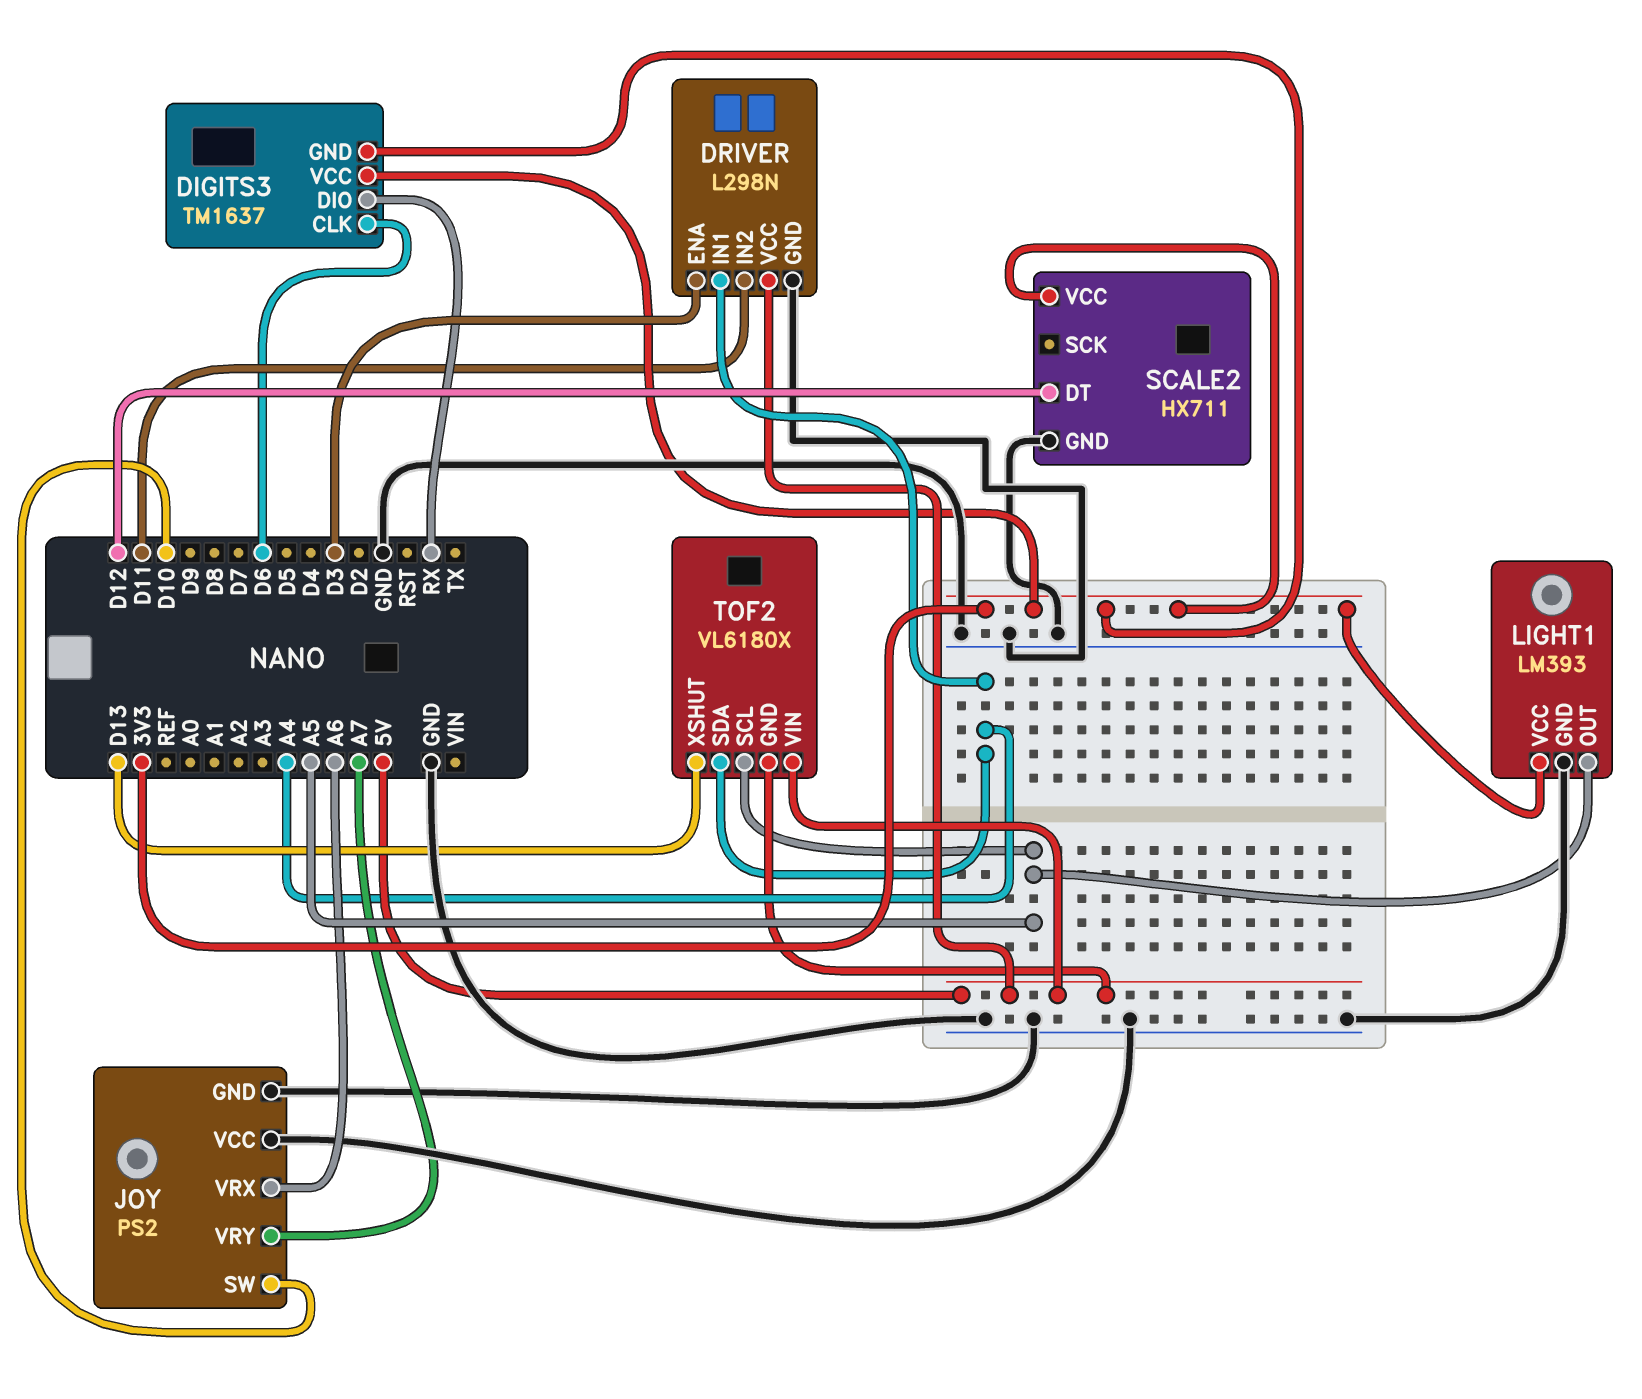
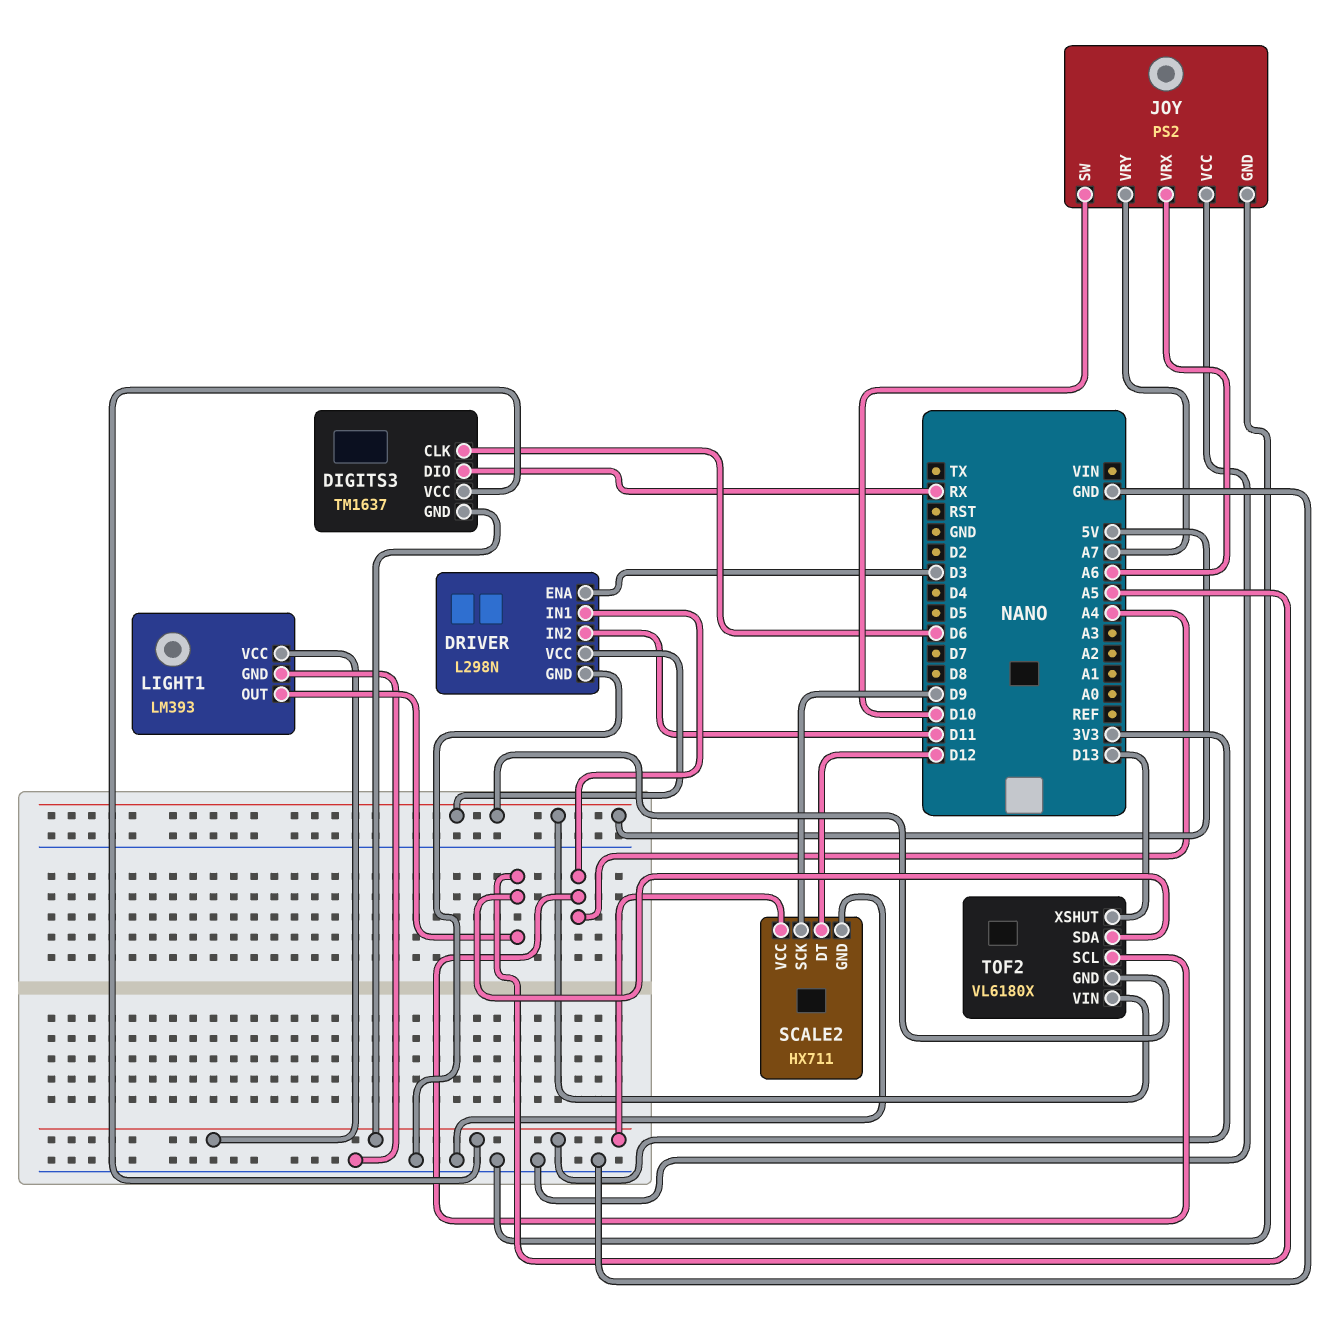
SCALE2 pin SCK: none -> D9
TOF2 pin SCL: A5 -> A4
TOF2 pin SDA: A4 -> A5

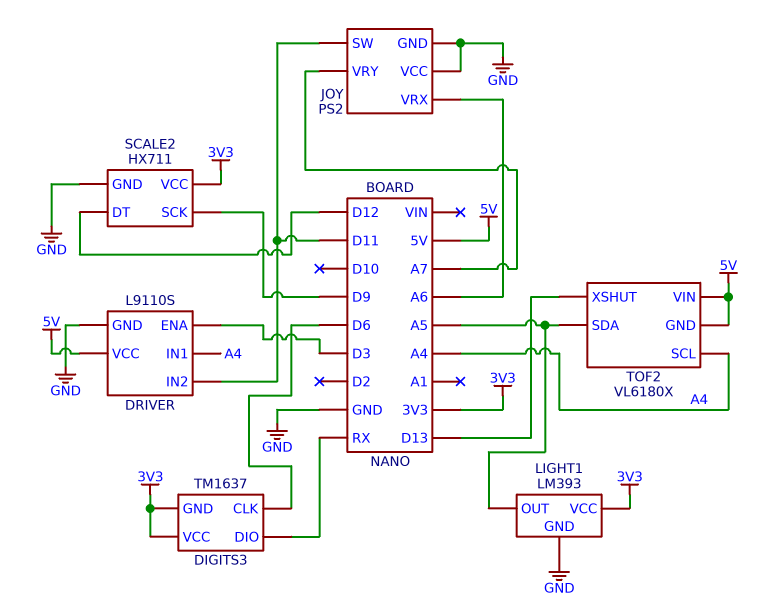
DRIVER: L298N -> L9110S
JOY pin SW: D10 -> D11

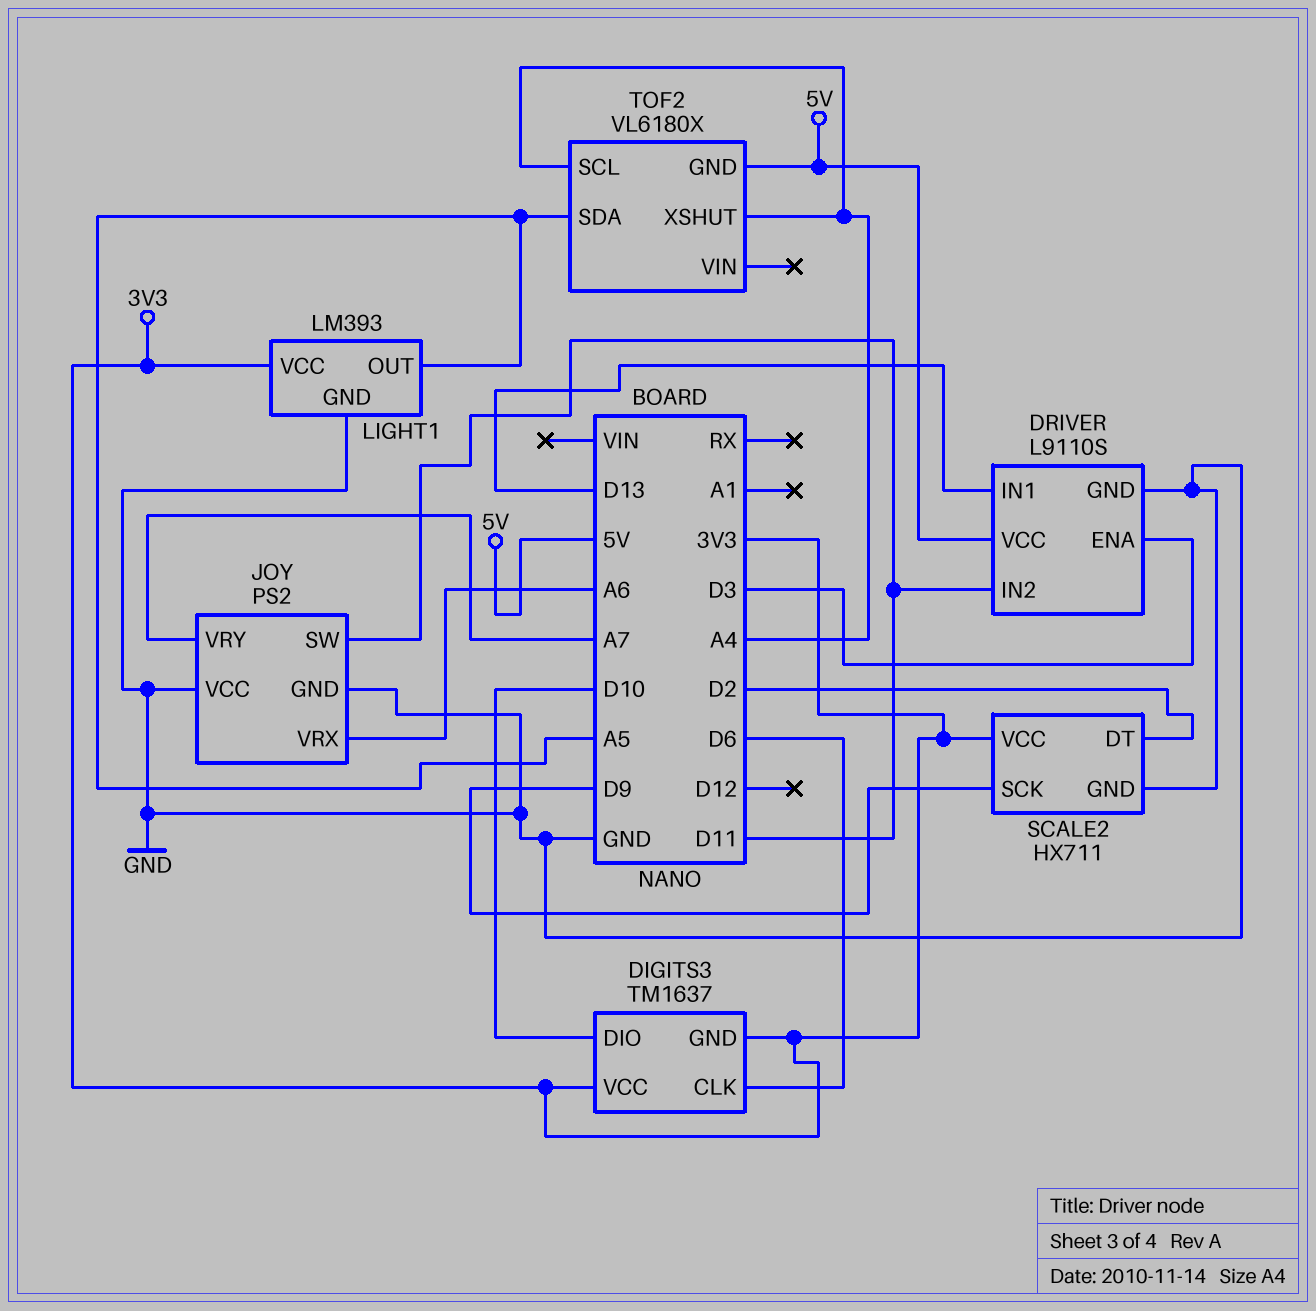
DIGITS3 pin DIO: RX -> D10
DRIVER pin IN1: A4 -> D13
SCALE2 pin DT: D12 -> D2
TOF2 pin VIN: 5V -> none
TOF2 pin XSHUT: D13 -> A4

